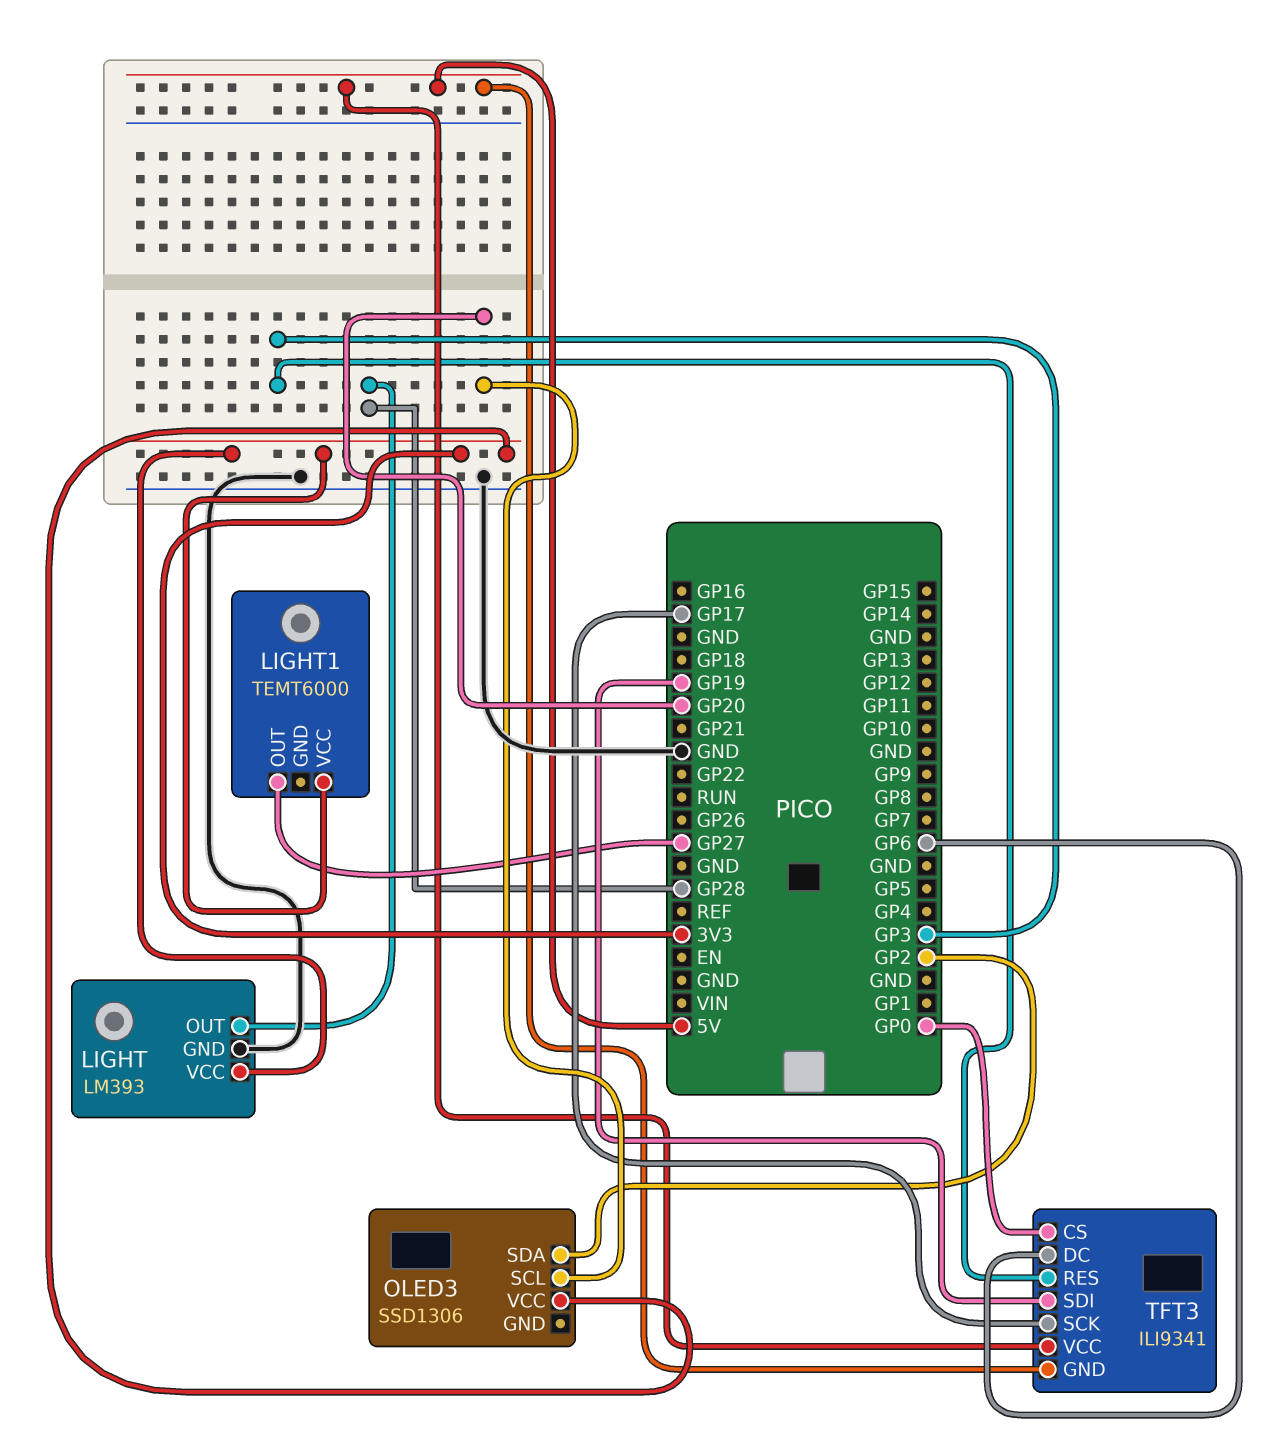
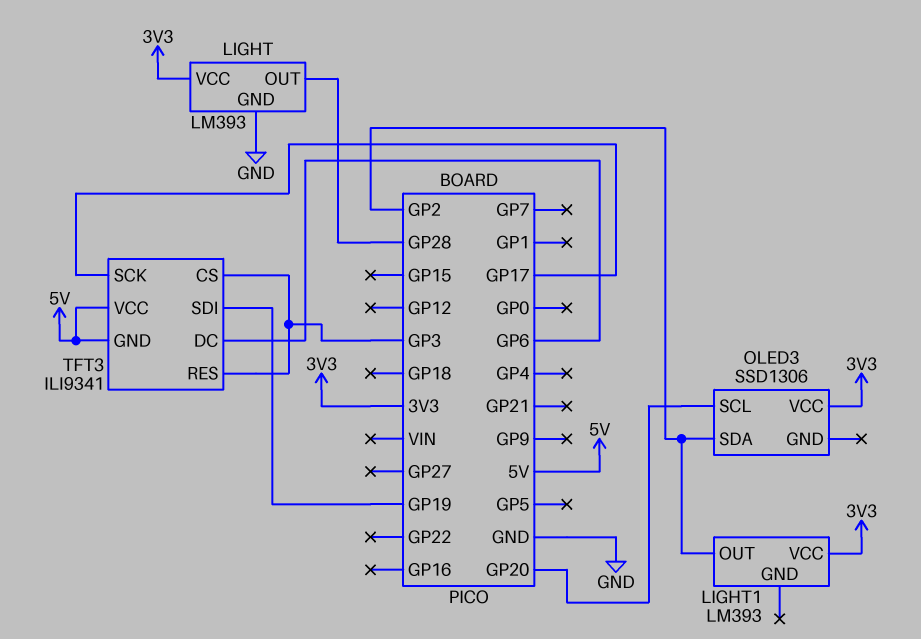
LIGHT1: TEMT6000 -> LM393
LIGHT1 pin OUT: GP27 -> GP2
TFT3 pin CS: GP0 -> GP3

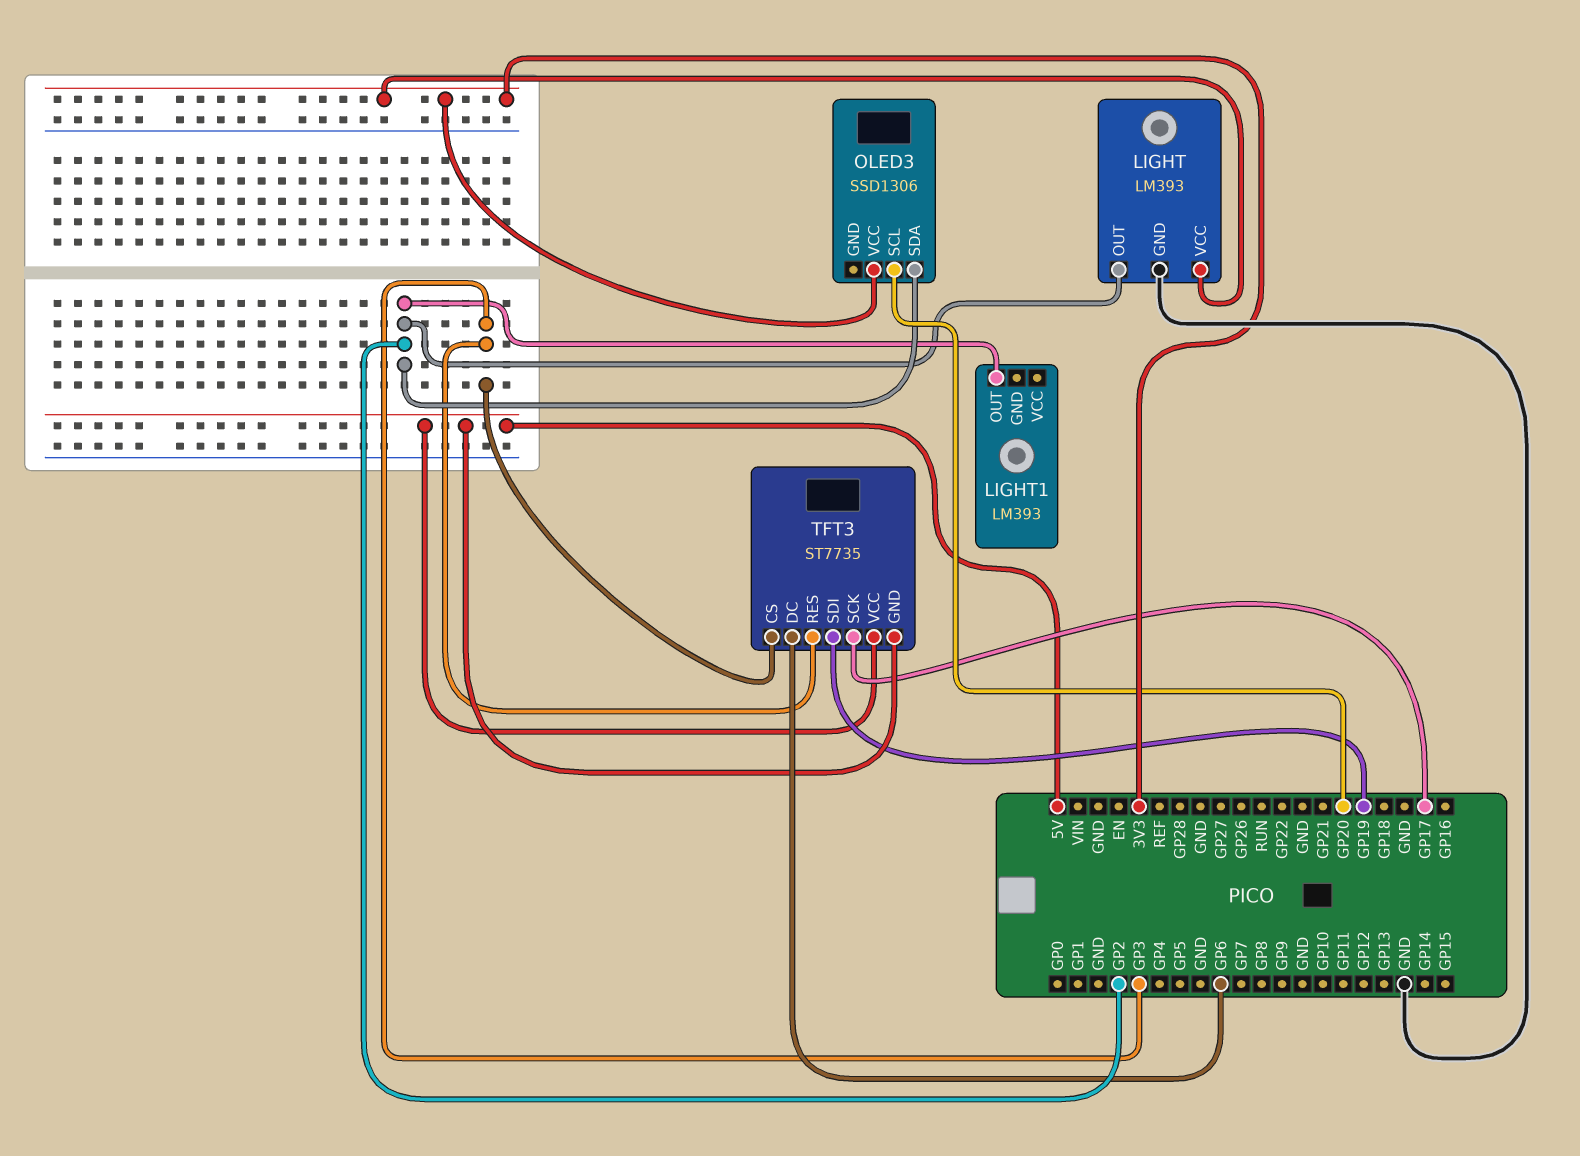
LIGHT pin OUT: GP28 -> GP2
LIGHT1 pin VCC: 3V3 -> none
TFT3: ILI9341 -> ST7735

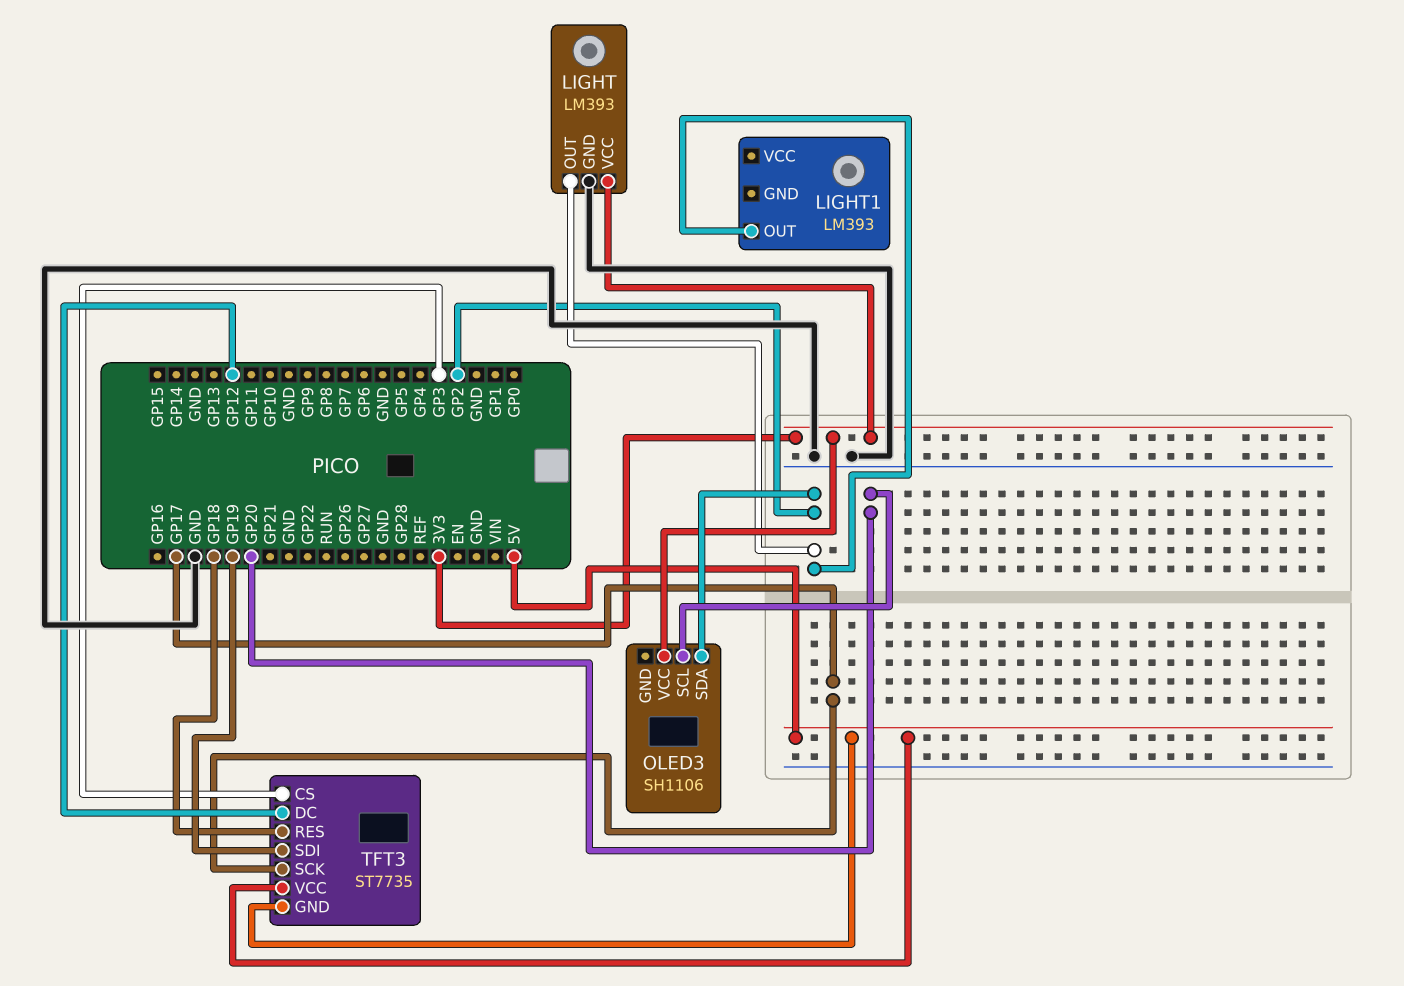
OLED3: SSD1306 -> SH1106
TFT3 pin DC: GP6 -> GP12
TFT3 pin RES: GP3 -> GP18

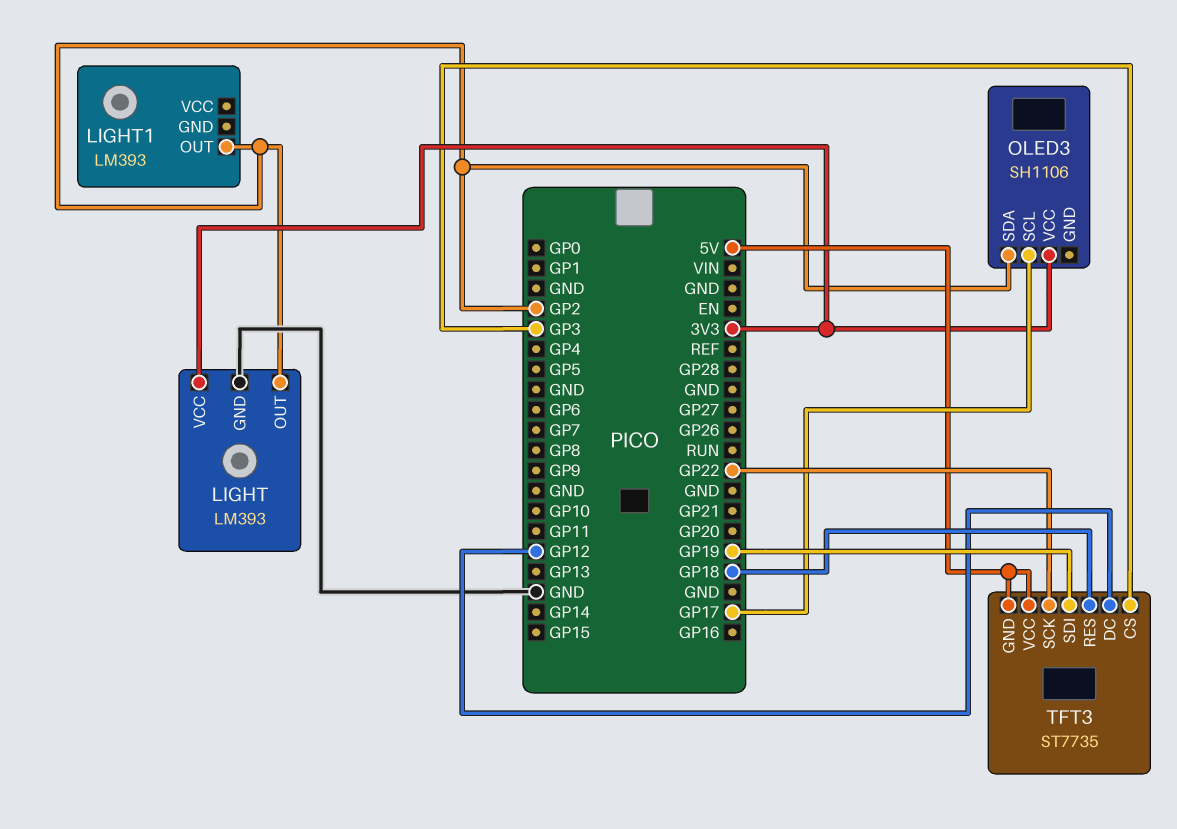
OLED3 pin SCL: GP20 -> GP17
TFT3 pin SCK: GP17 -> GP22

